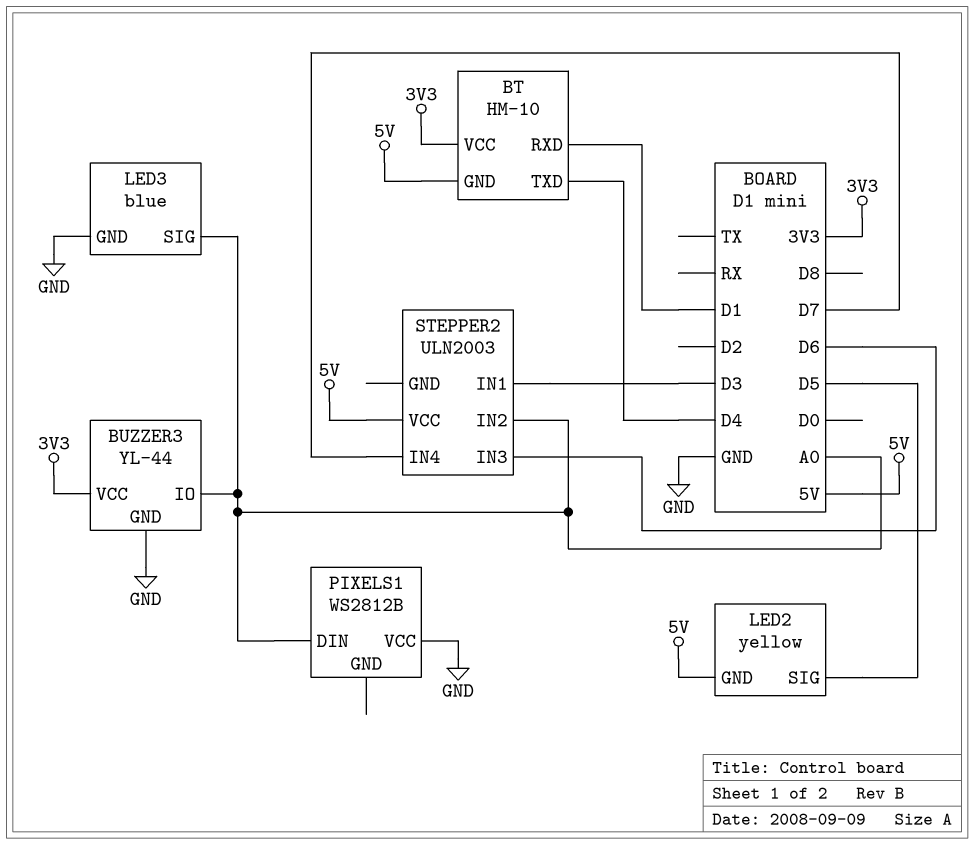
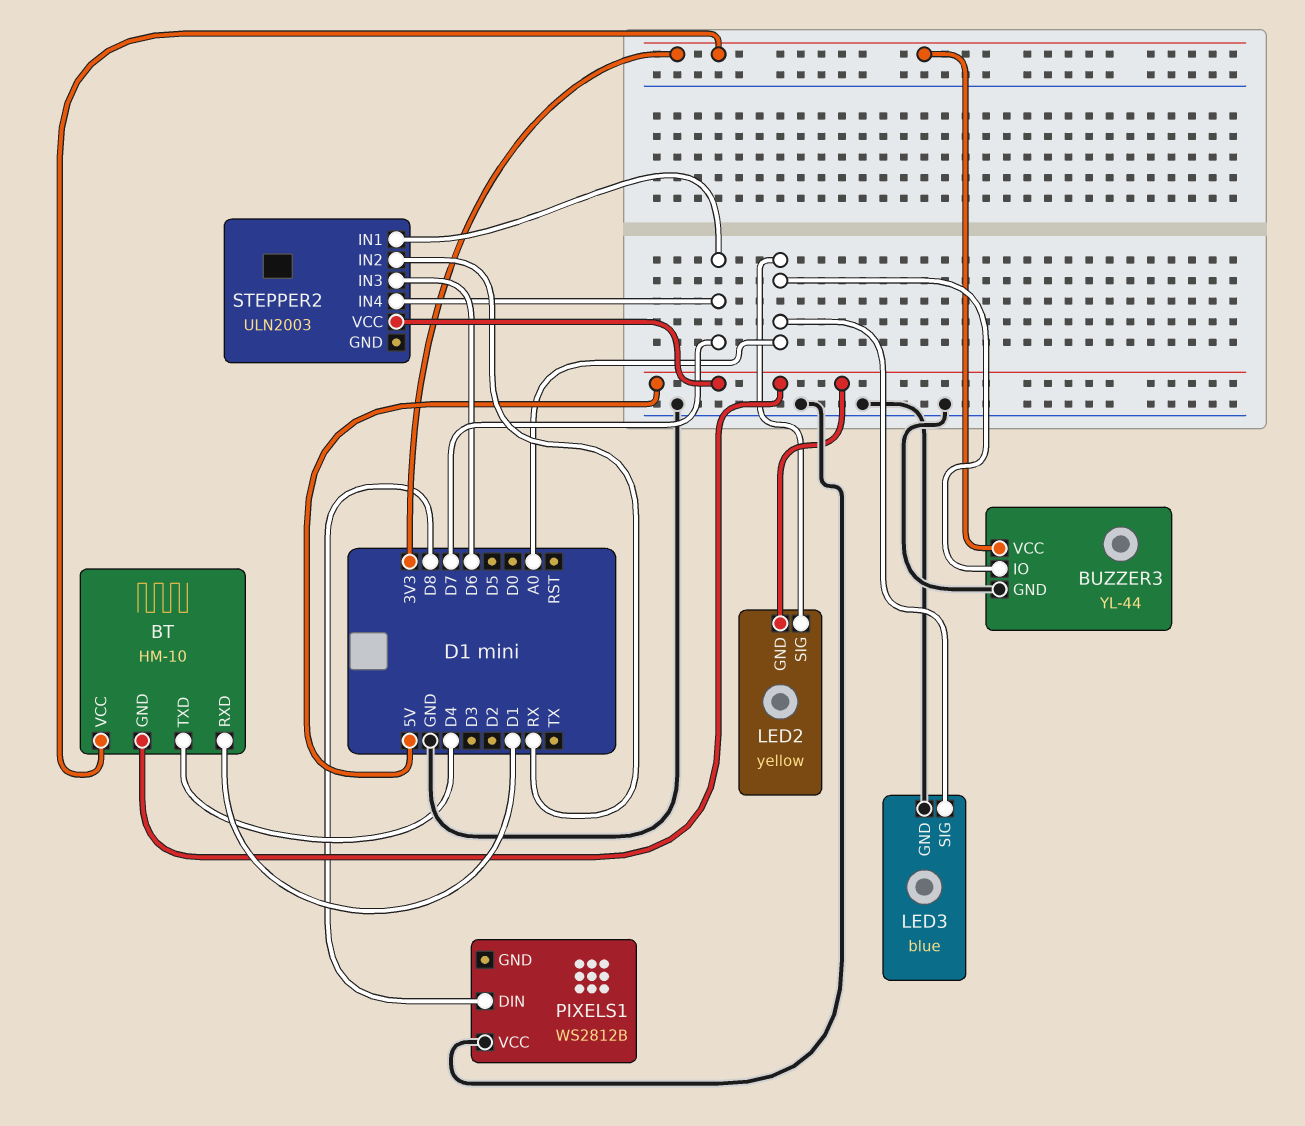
LED2 pin SIG: D5 -> A0
PIXELS1 pin DIN: A0 -> D8
STEPPER2 pin IN1: D3 -> D7
STEPPER2 pin IN2: A0 -> RX

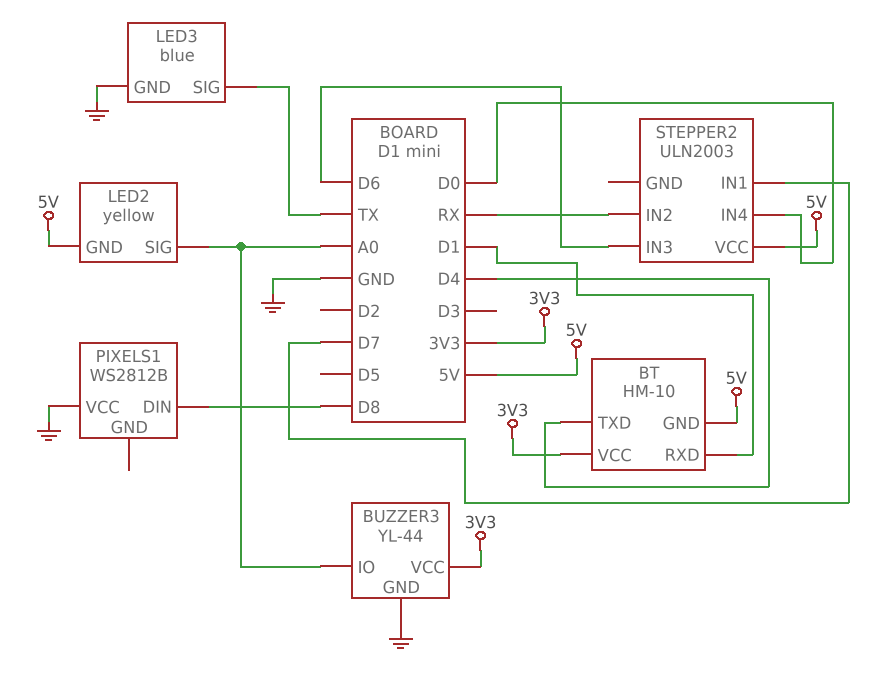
LED3 pin SIG: A0 -> TX
STEPPER2 pin IN4: D7 -> D0

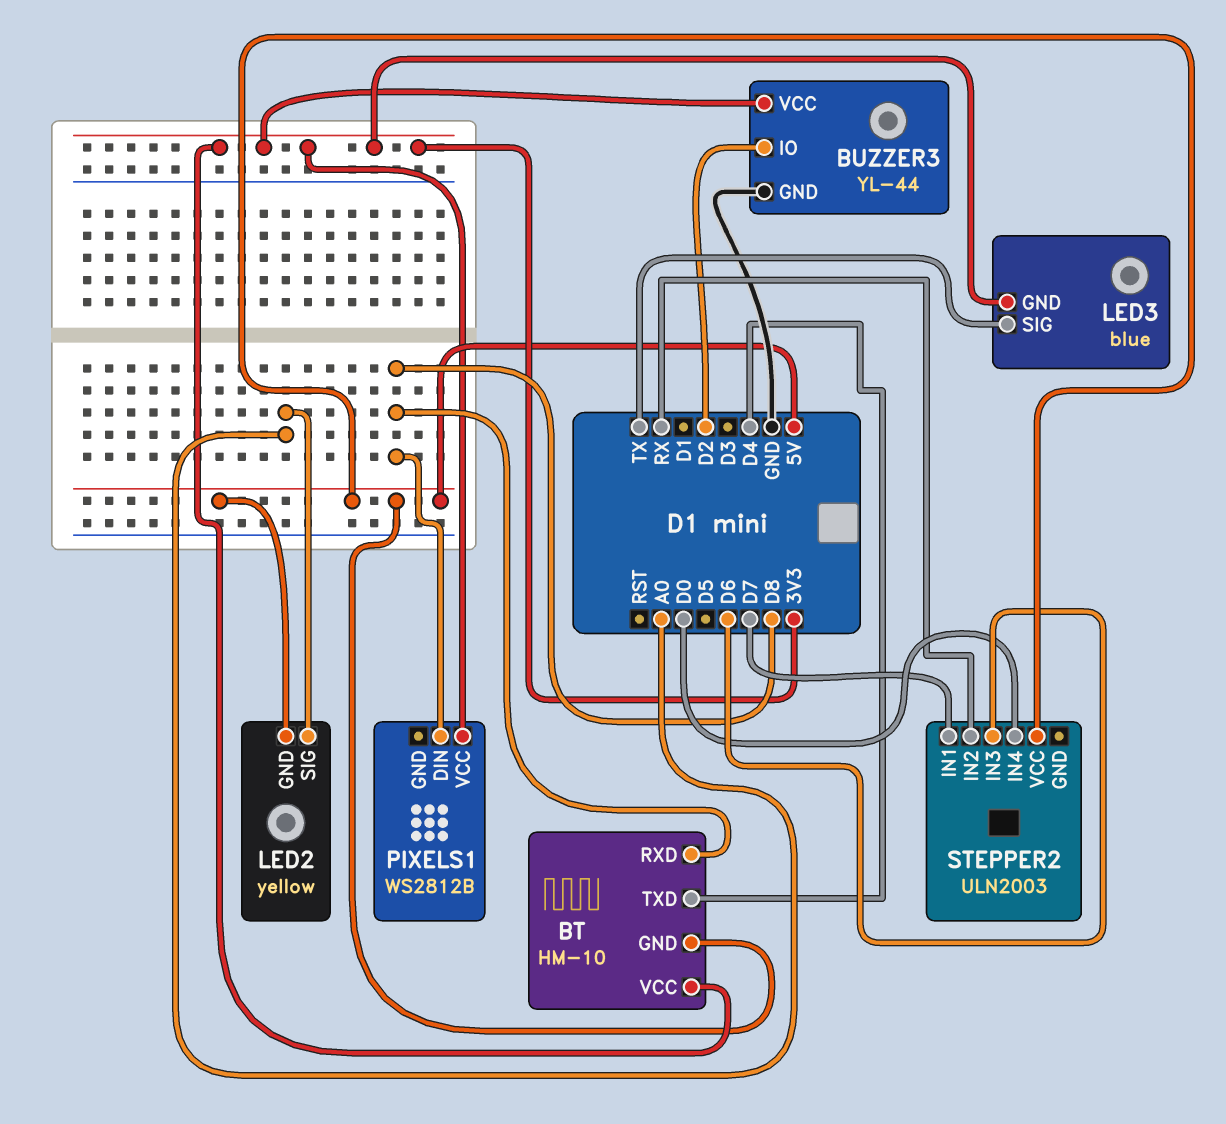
BT pin RXD: D1 -> D8
BUZZER3 pin IO: A0 -> D2
LED3 pin GND: GND -> 3V3
PIXELS1 pin VCC: GND -> 3V3

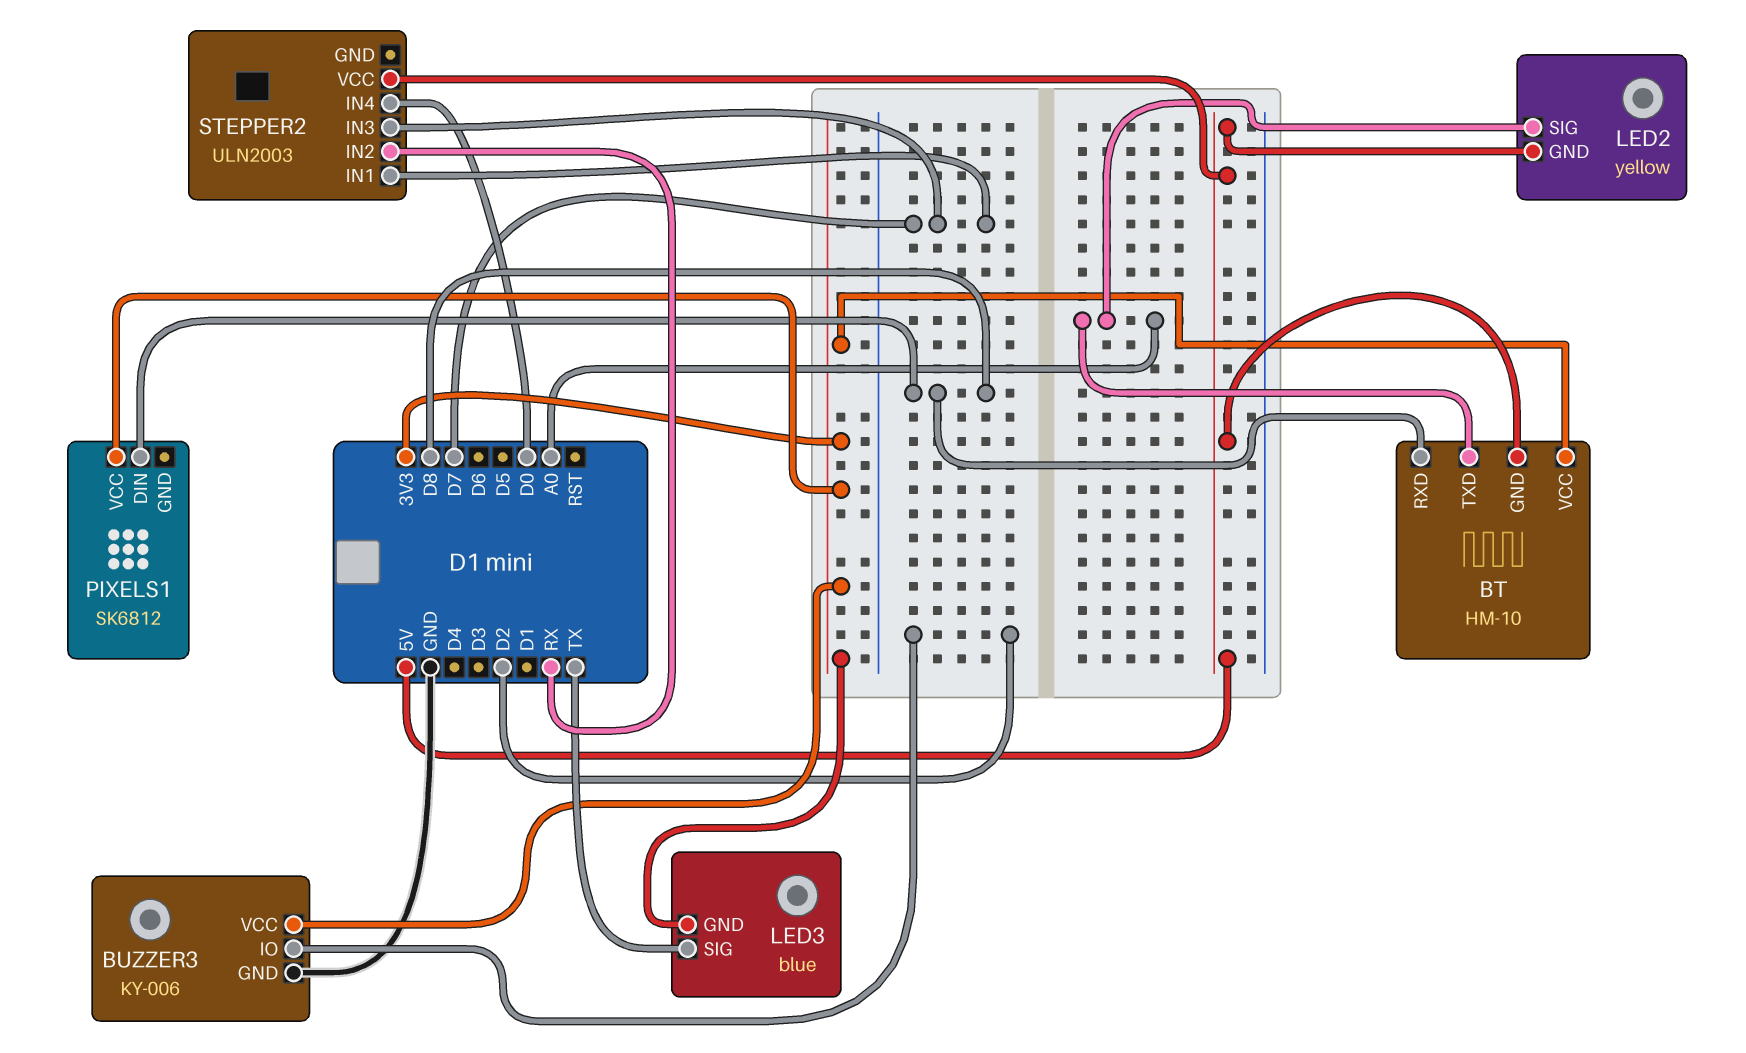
BT pin TXD: D4 -> A0
BUZZER3: YL-44 -> KY-006
PIXELS1: WS2812B -> SK6812
STEPPER2 pin IN3: D6 -> D7

